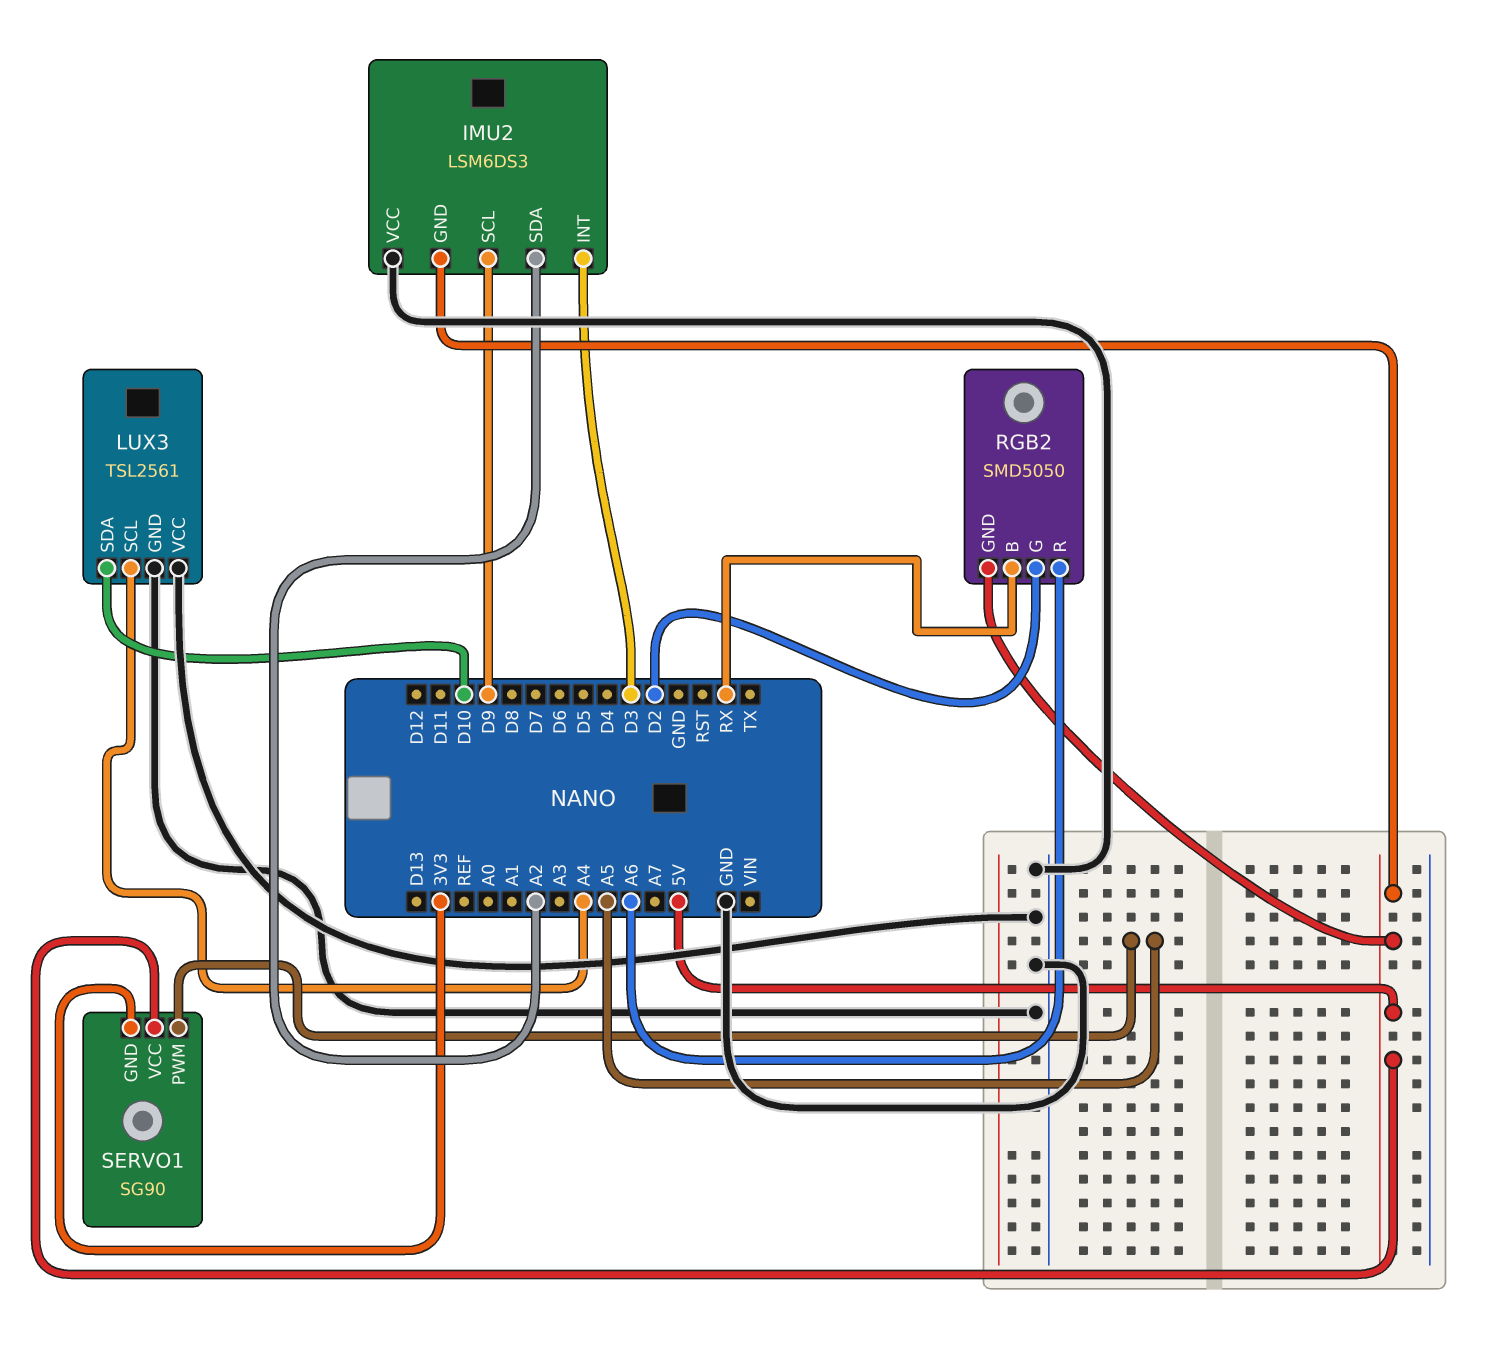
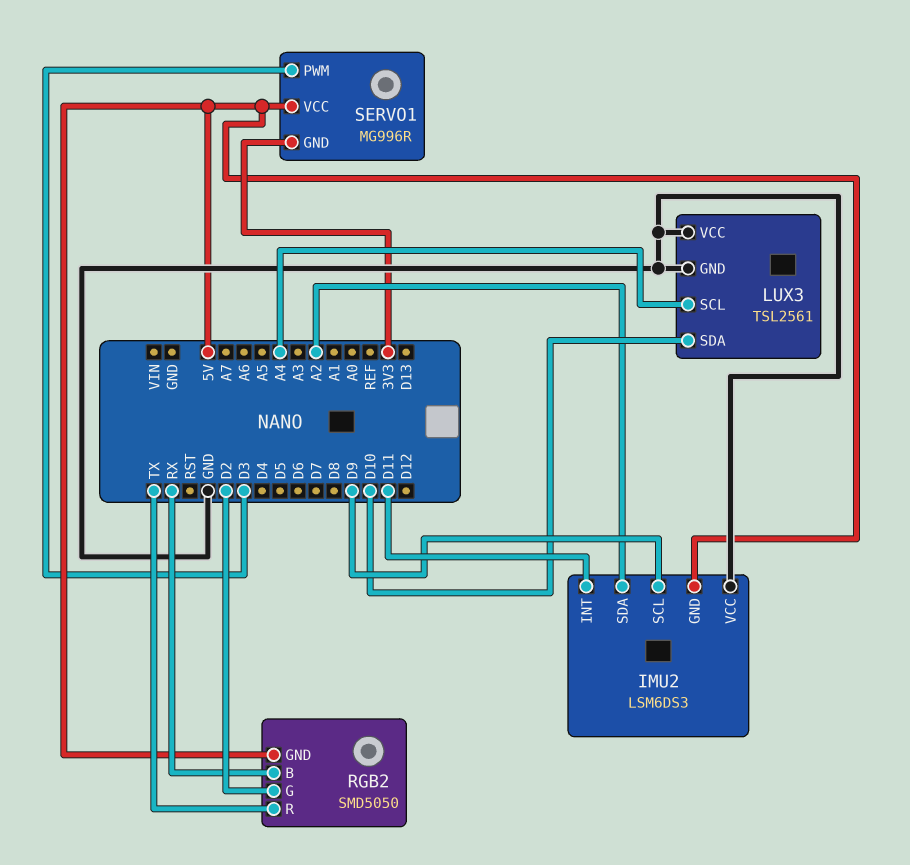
IMU2 pin INT: D3 -> D11
RGB2 pin R: A6 -> TX
SERVO1: SG90 -> MG996R
SERVO1 pin PWM: A5 -> D3

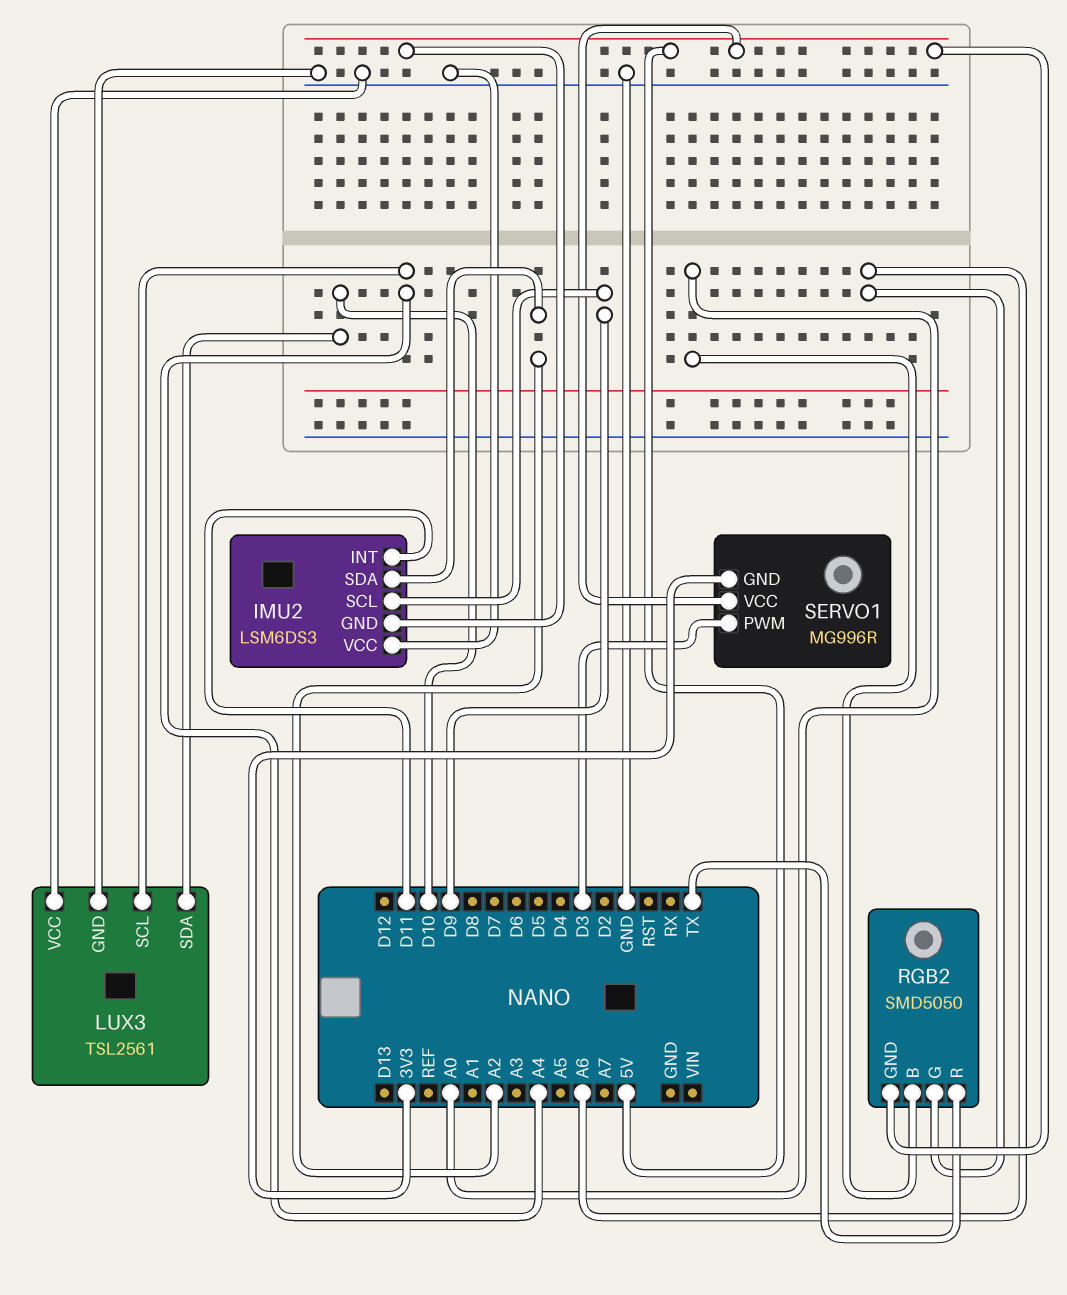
RGB2 pin B: RX -> A0
RGB2 pin G: D2 -> A6

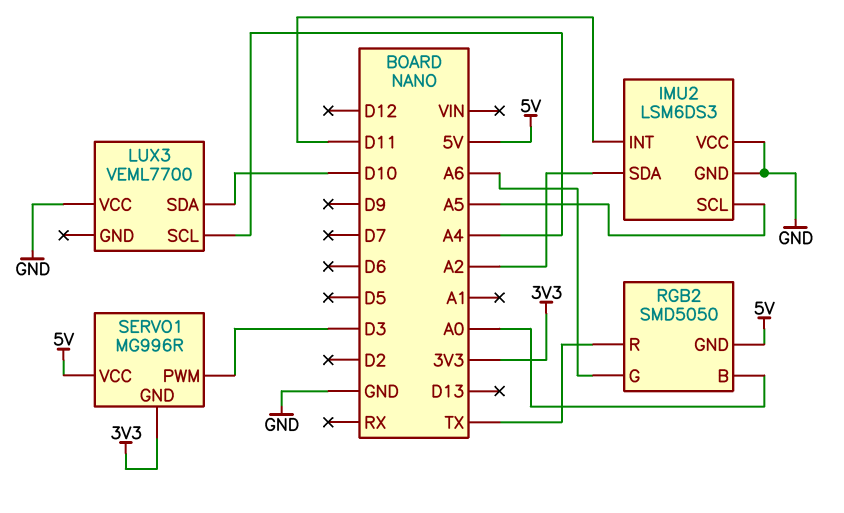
IMU2 pin GND: 5V -> GND
IMU2 pin SCL: D9 -> A5
LUX3: TSL2561 -> VEML7700
LUX3 pin GND: GND -> none

